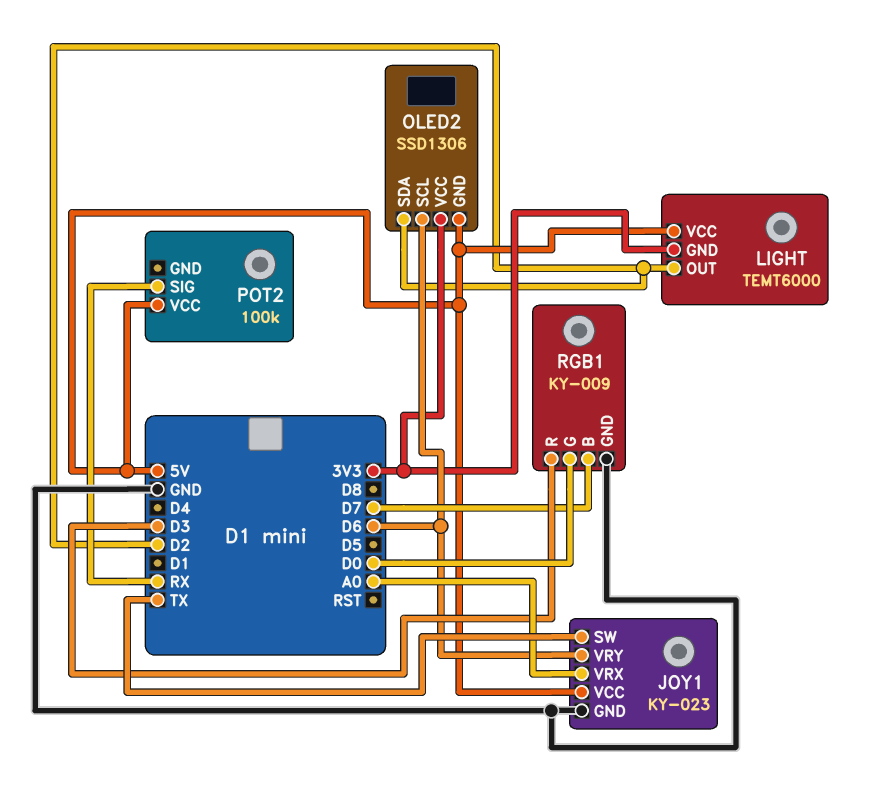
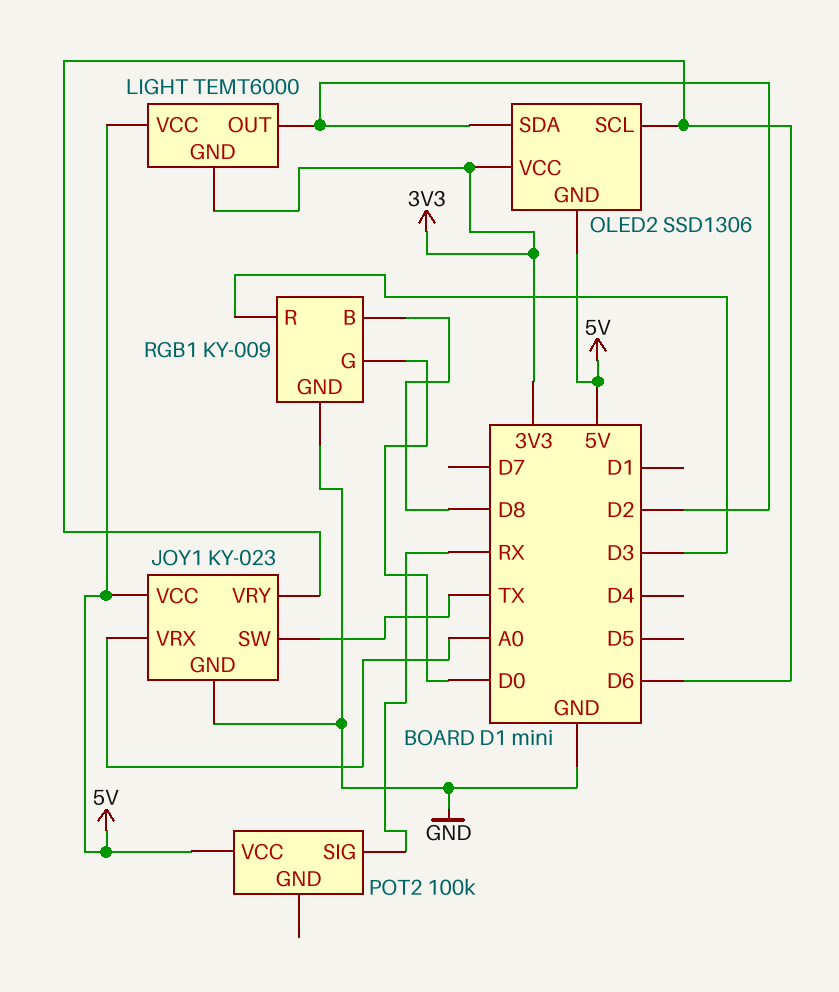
RGB1 pin B: D7 -> D8

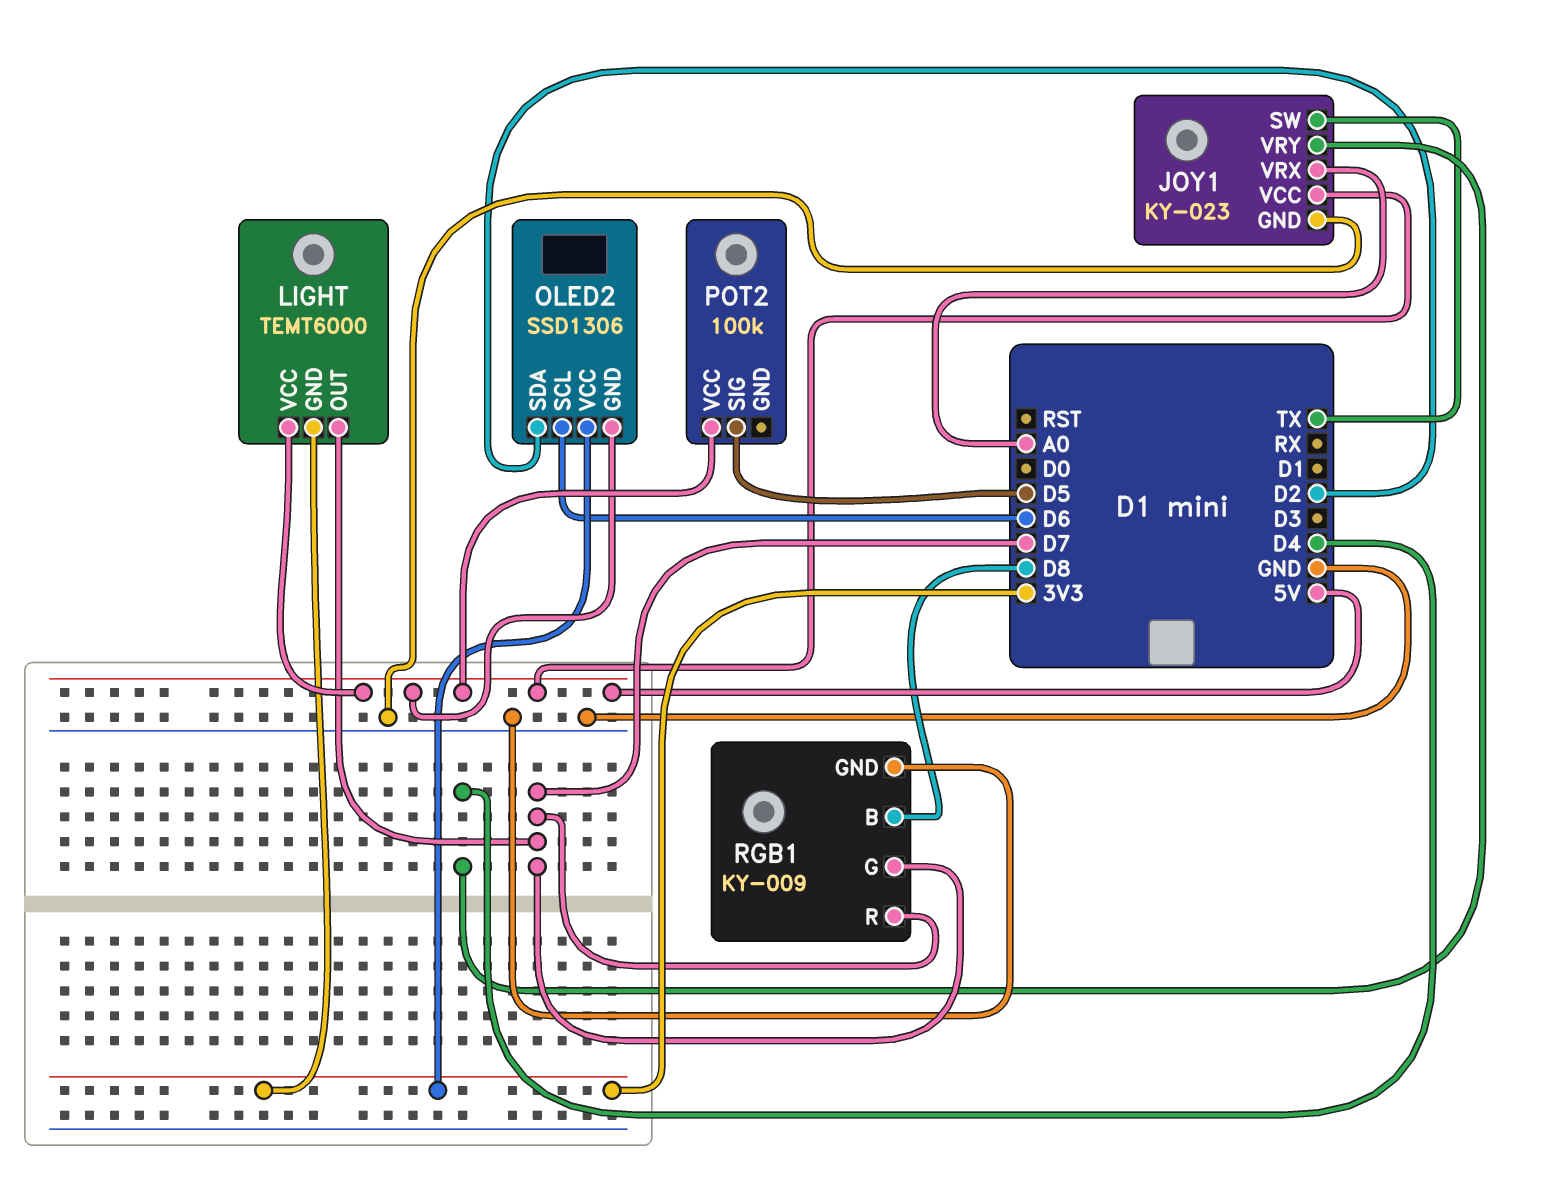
JOY1 pin VRY: D6 -> D4
LIGHT pin OUT: D2 -> D7
POT2 pin SIG: RX -> D5
RGB1 pin G: D0 -> D7
RGB1 pin R: D3 -> D7

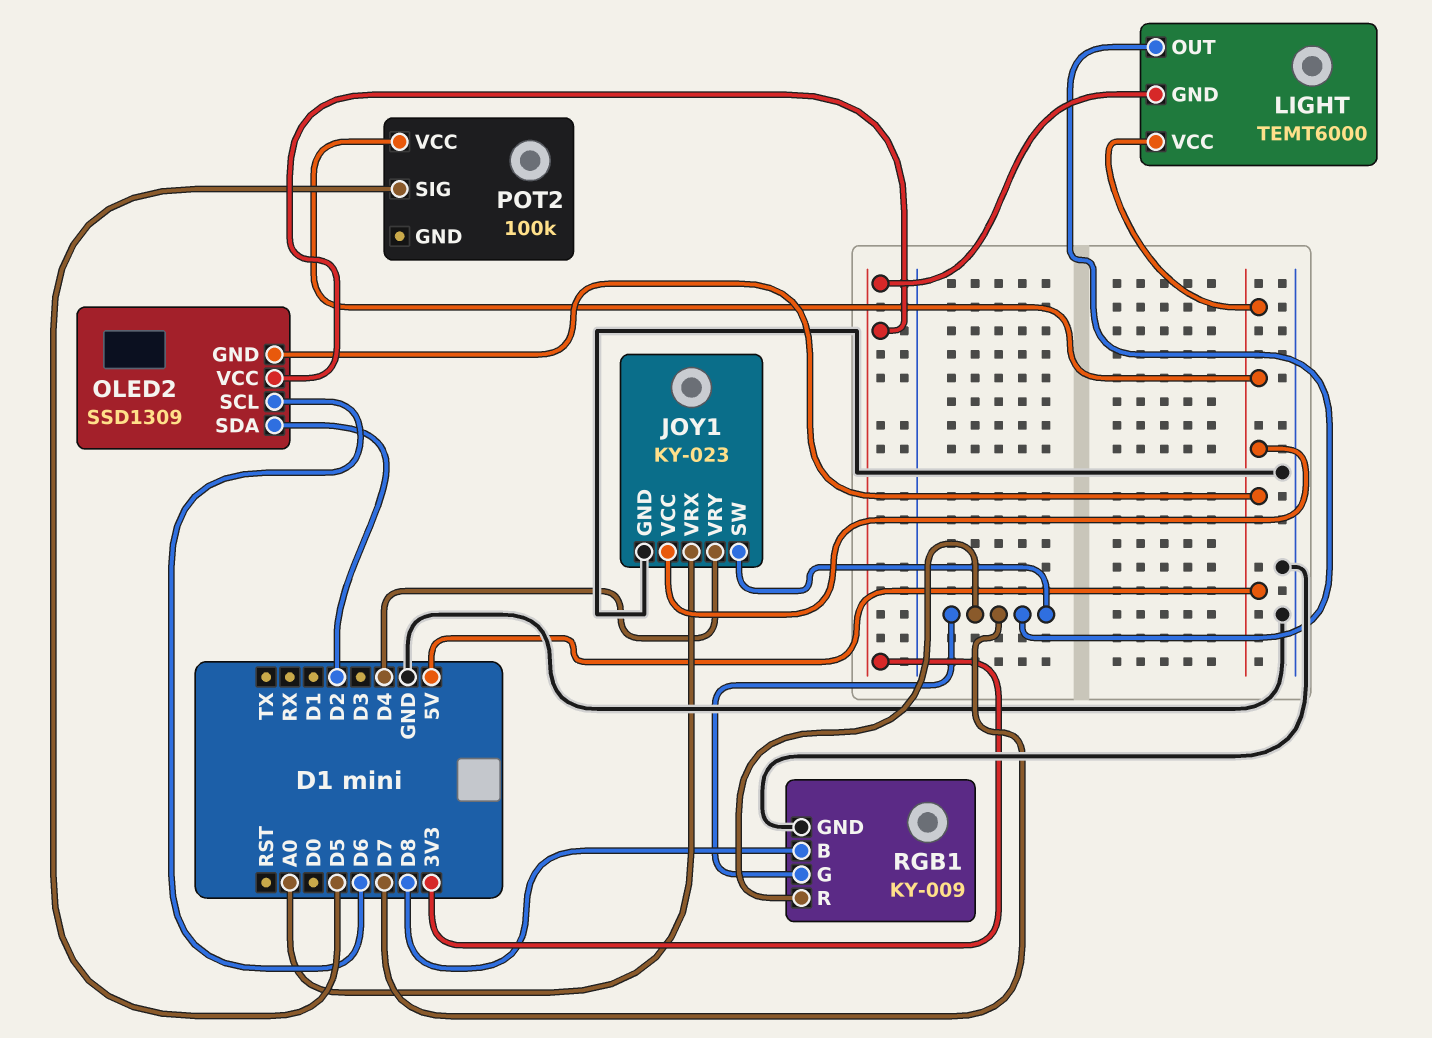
JOY1 pin SW: TX -> D7
OLED2: SSD1306 -> SSD1309

